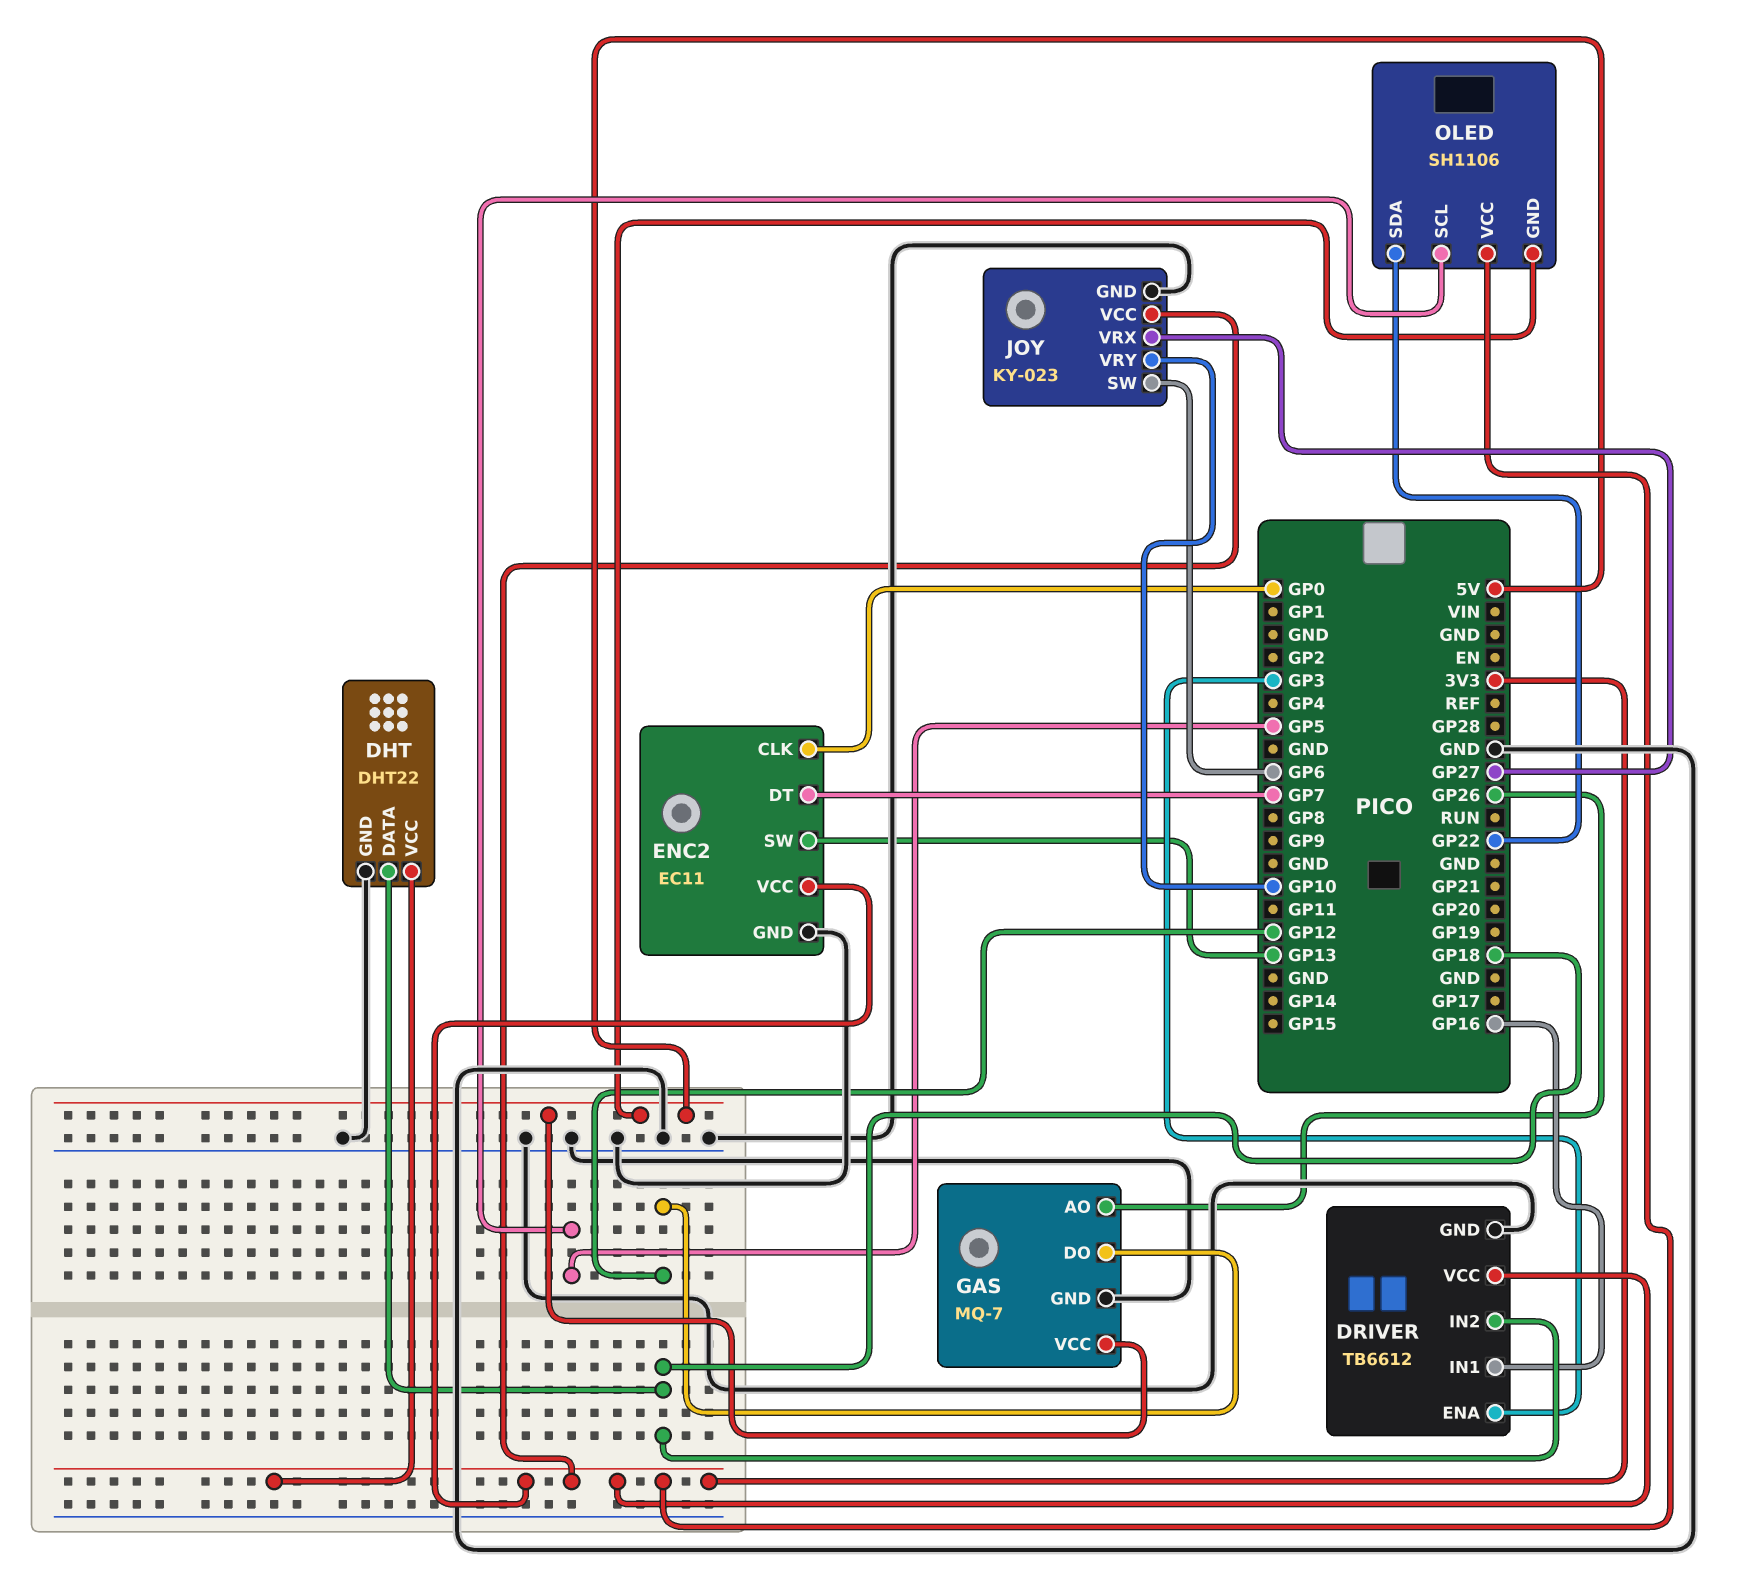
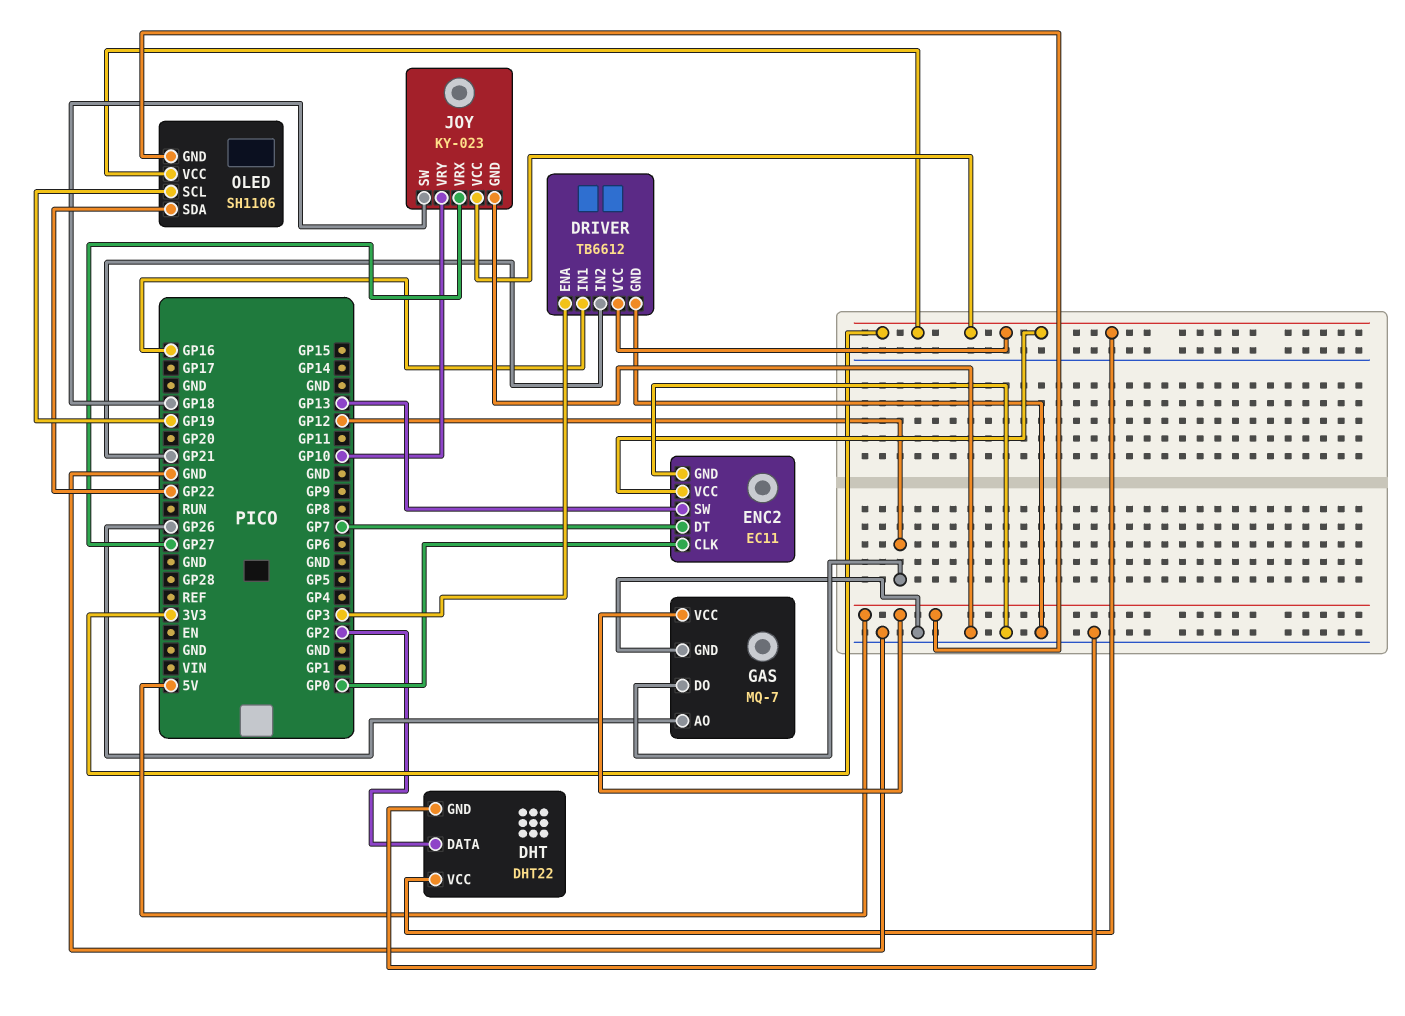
DHT pin DATA: GP18 -> GP2
DRIVER pin IN2: GP18 -> GP21
JOY pin SW: GP6 -> GP18
OLED pin SCL: GP5 -> GP19

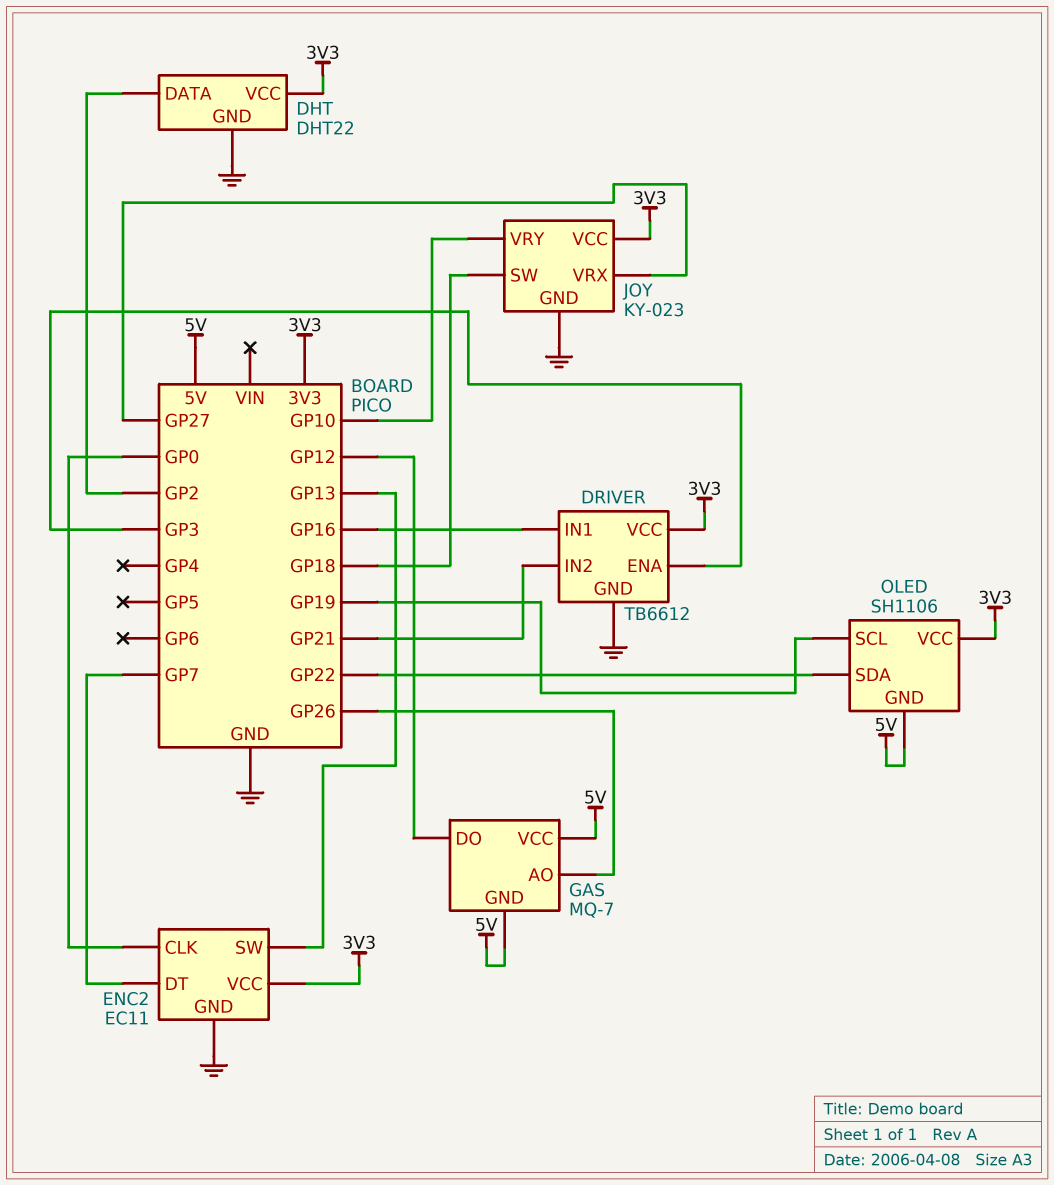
GAS pin GND: GND -> 5V

